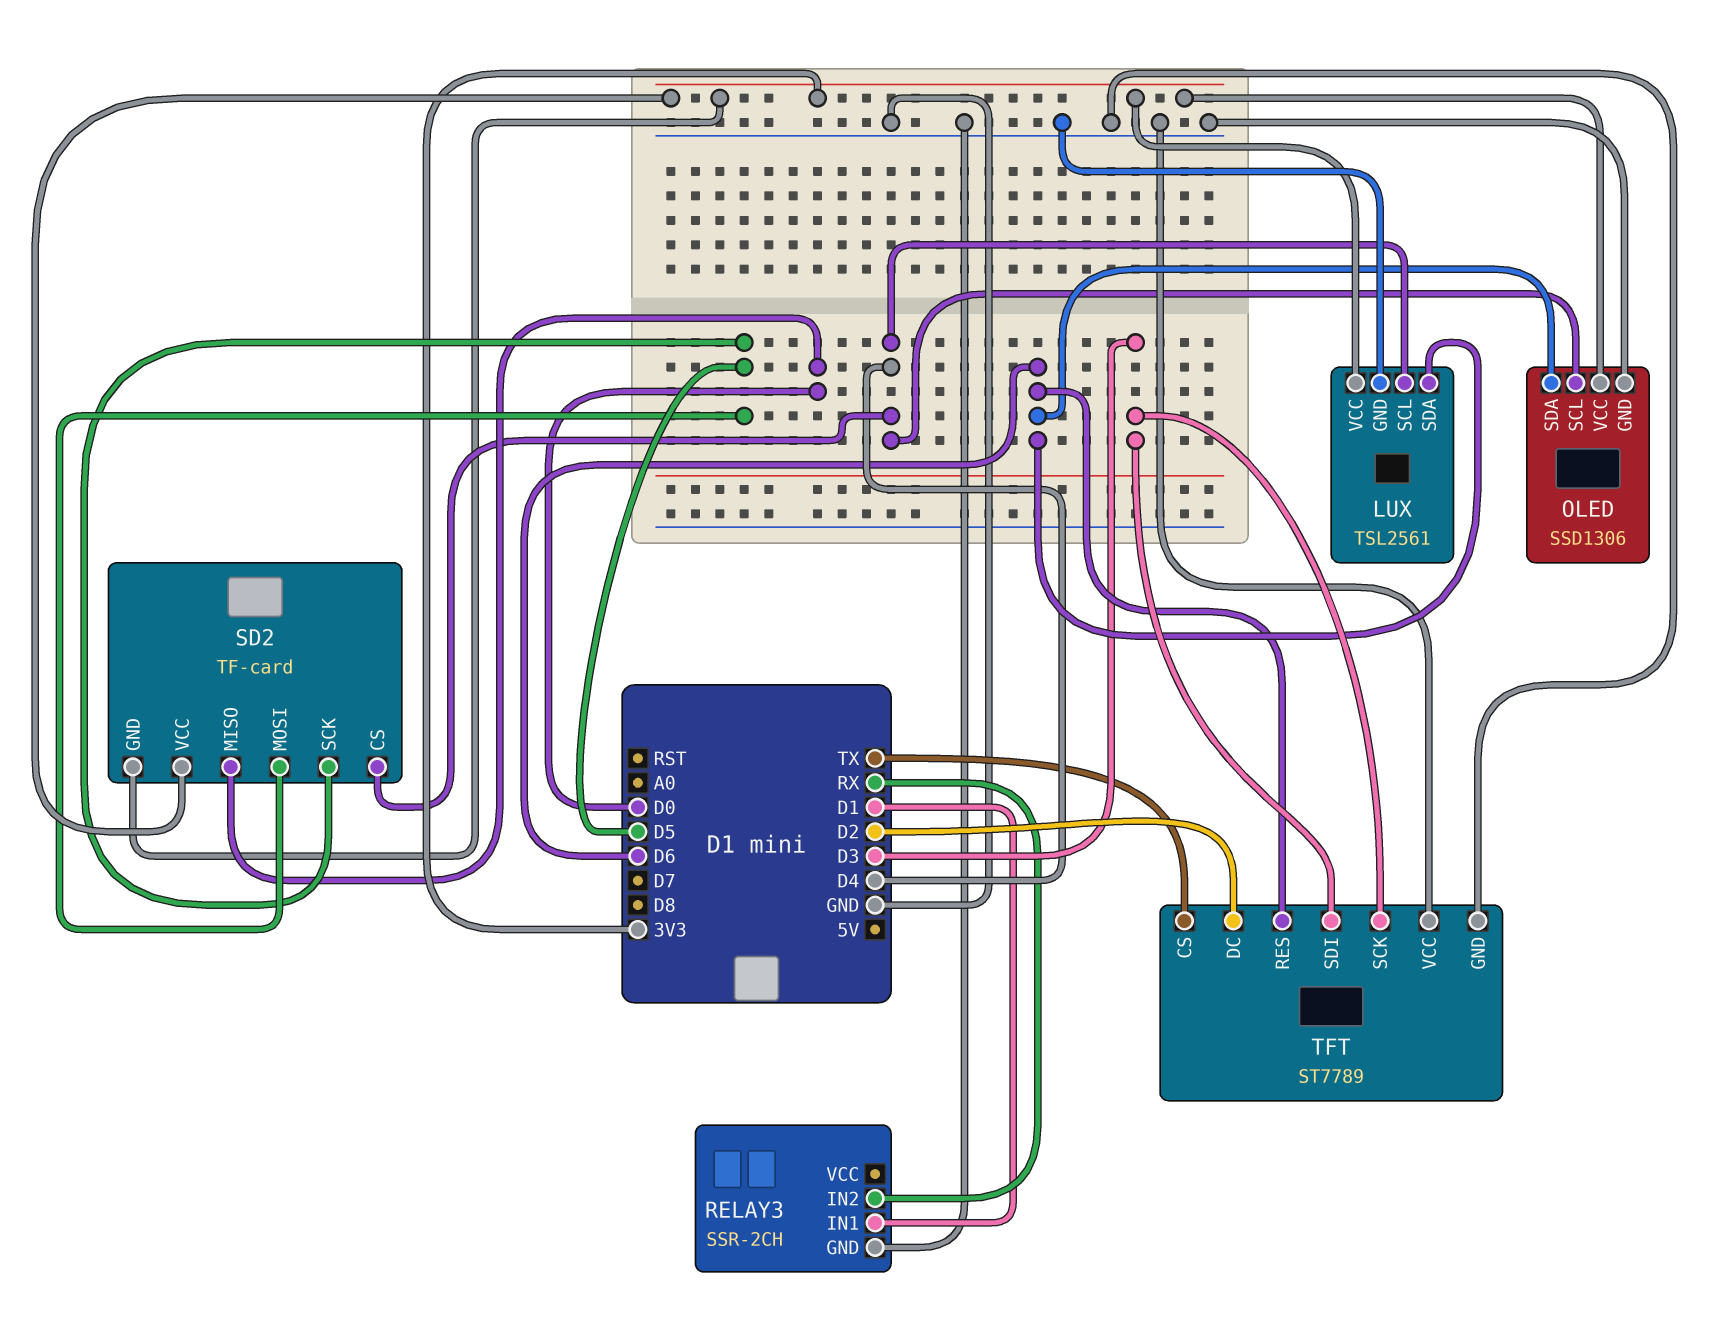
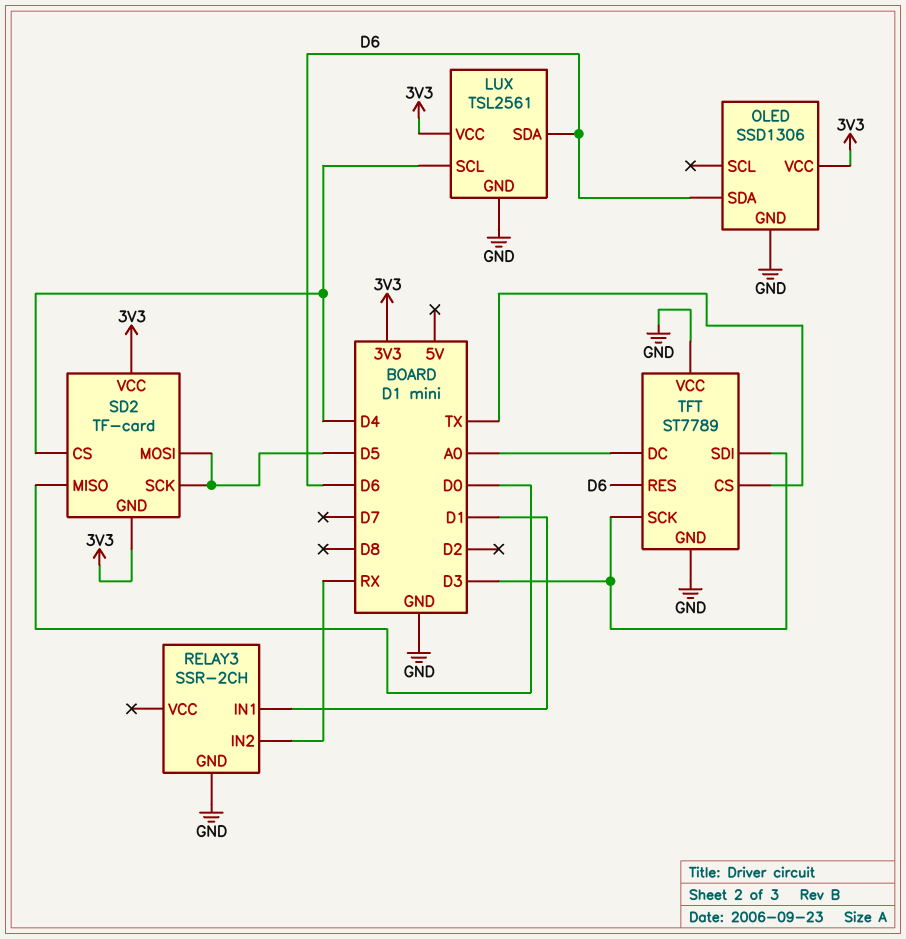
OLED pin SCL: D4 -> none
TFT pin DC: D2 -> A0

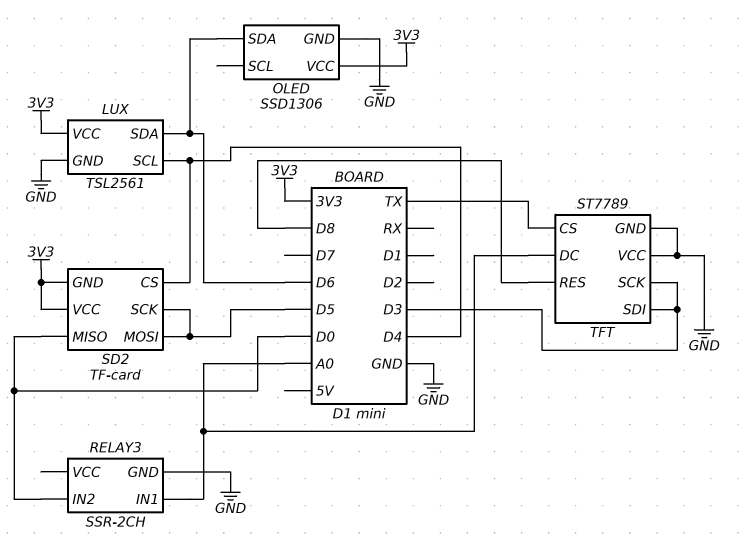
RELAY3 pin IN1: D1 -> A0
RELAY3 pin IN2: RX -> D0
TFT pin RES: D6 -> D8

